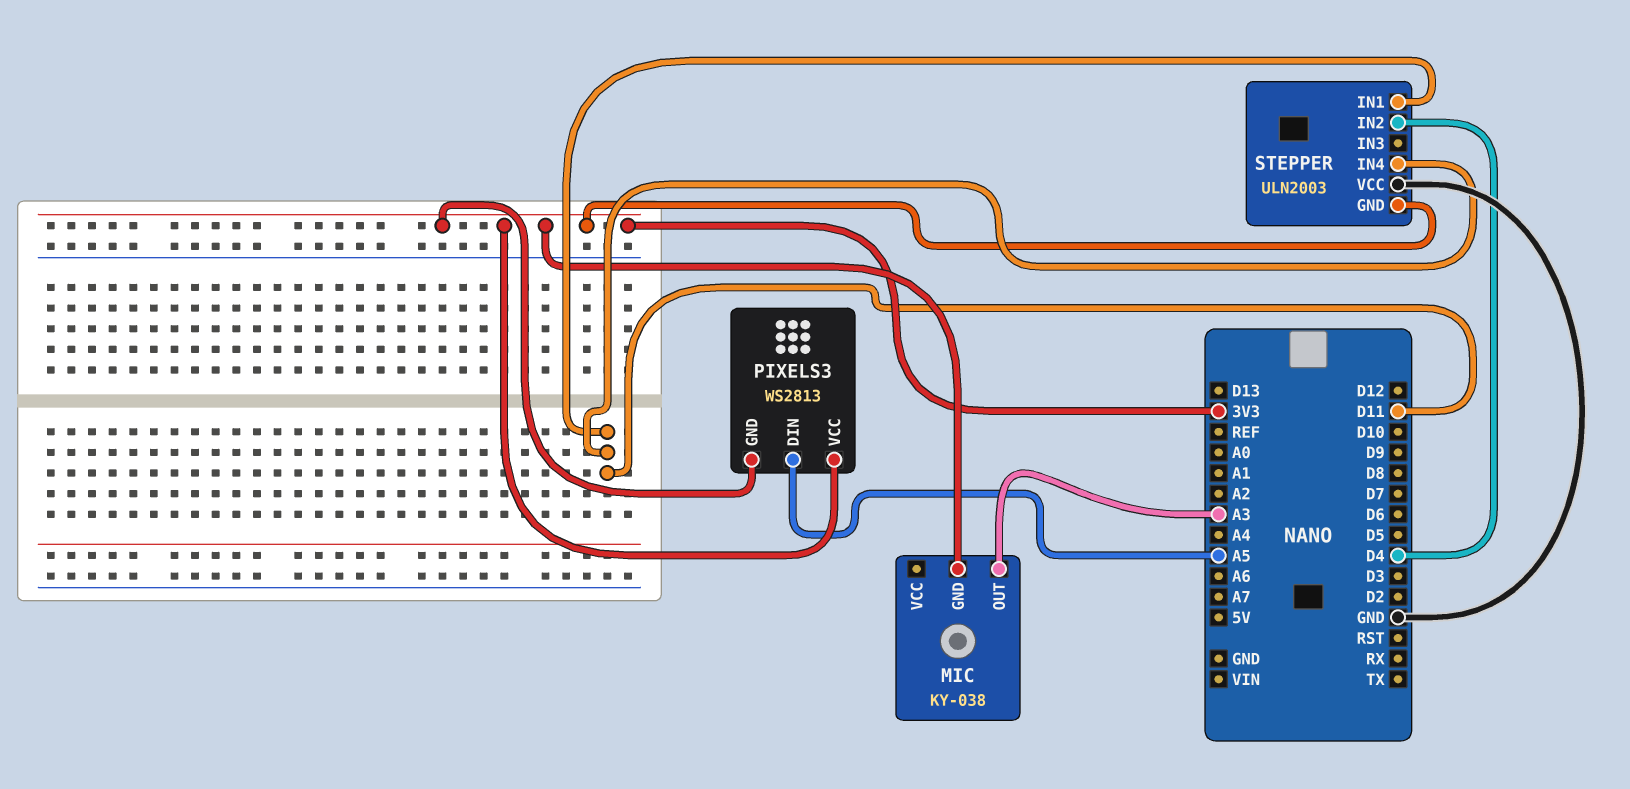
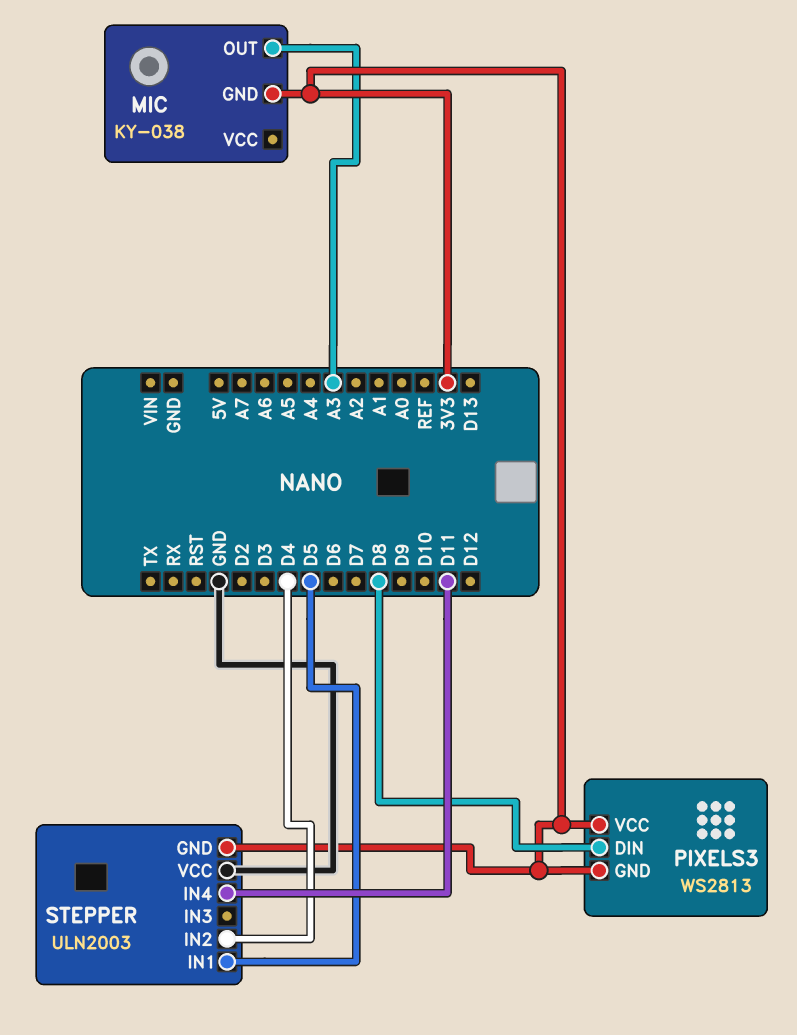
PIXELS3 pin DIN: A5 -> D8
STEPPER pin IN1: D11 -> D5

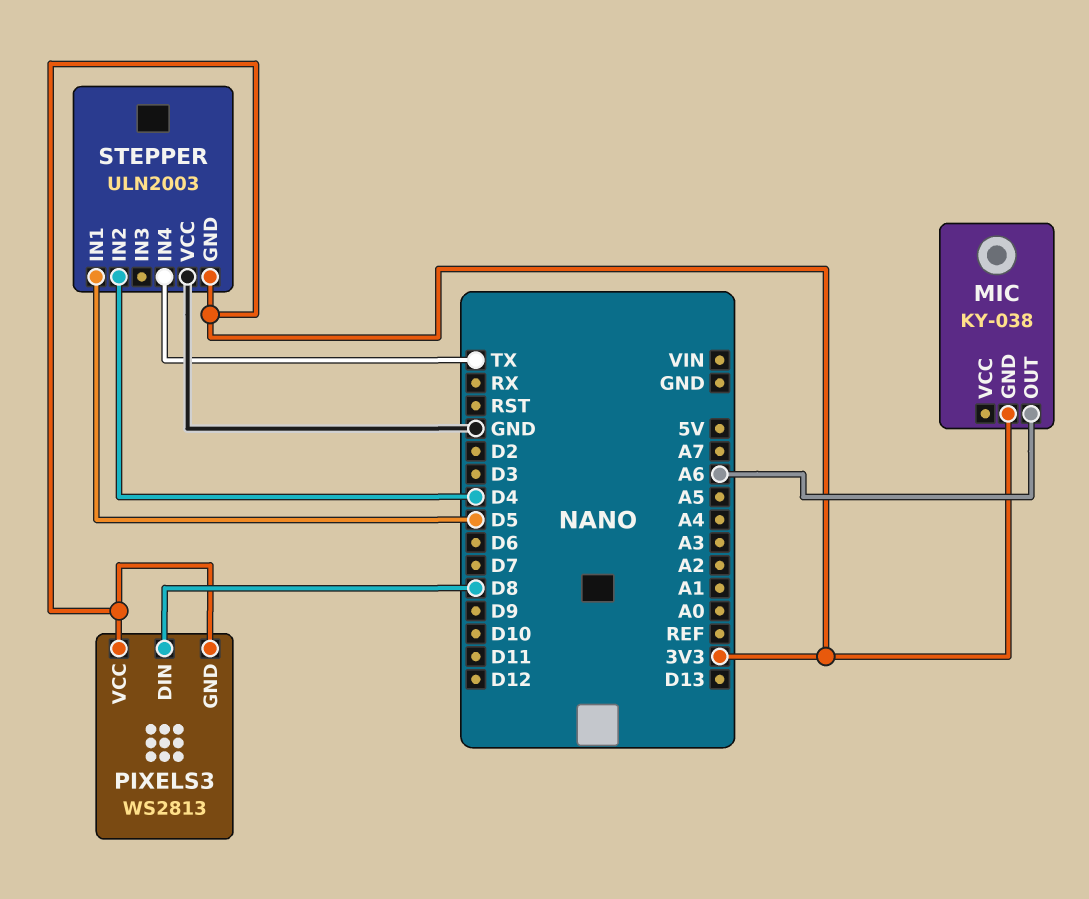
MIC pin OUT: A3 -> A6
STEPPER pin IN4: D11 -> TX

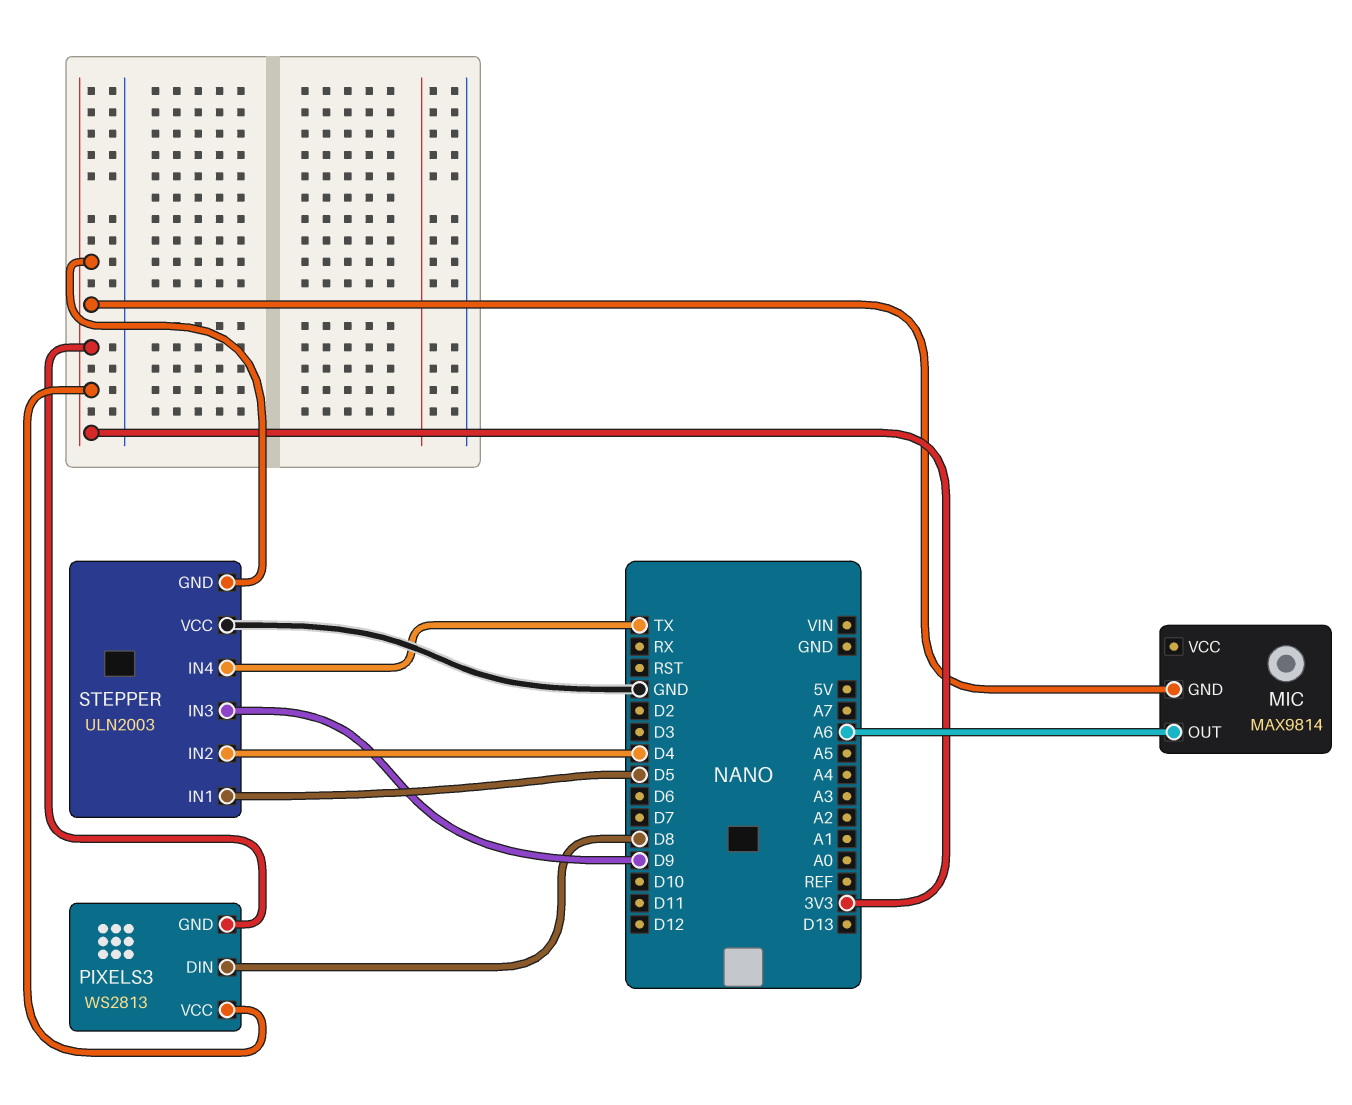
MIC: KY-038 -> MAX9814
STEPPER pin IN3: none -> D9

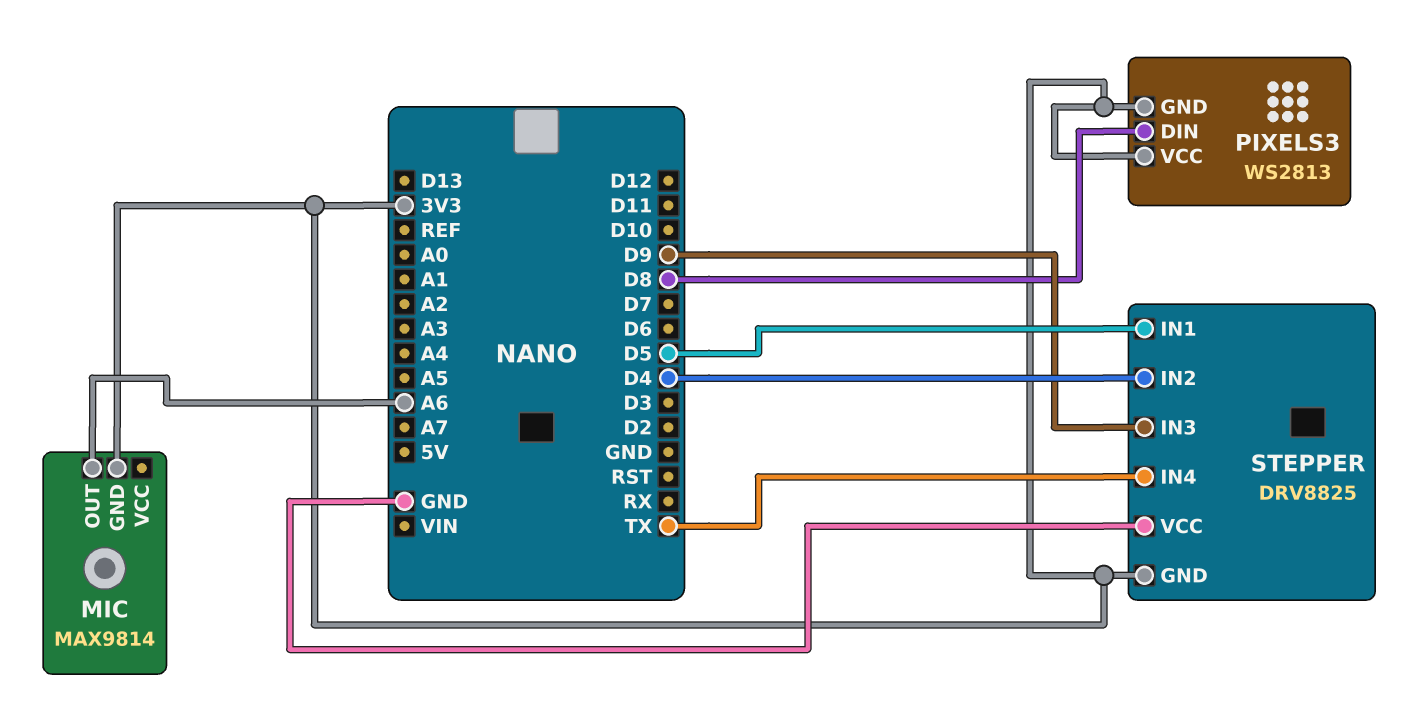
STEPPER: ULN2003 -> DRV8825

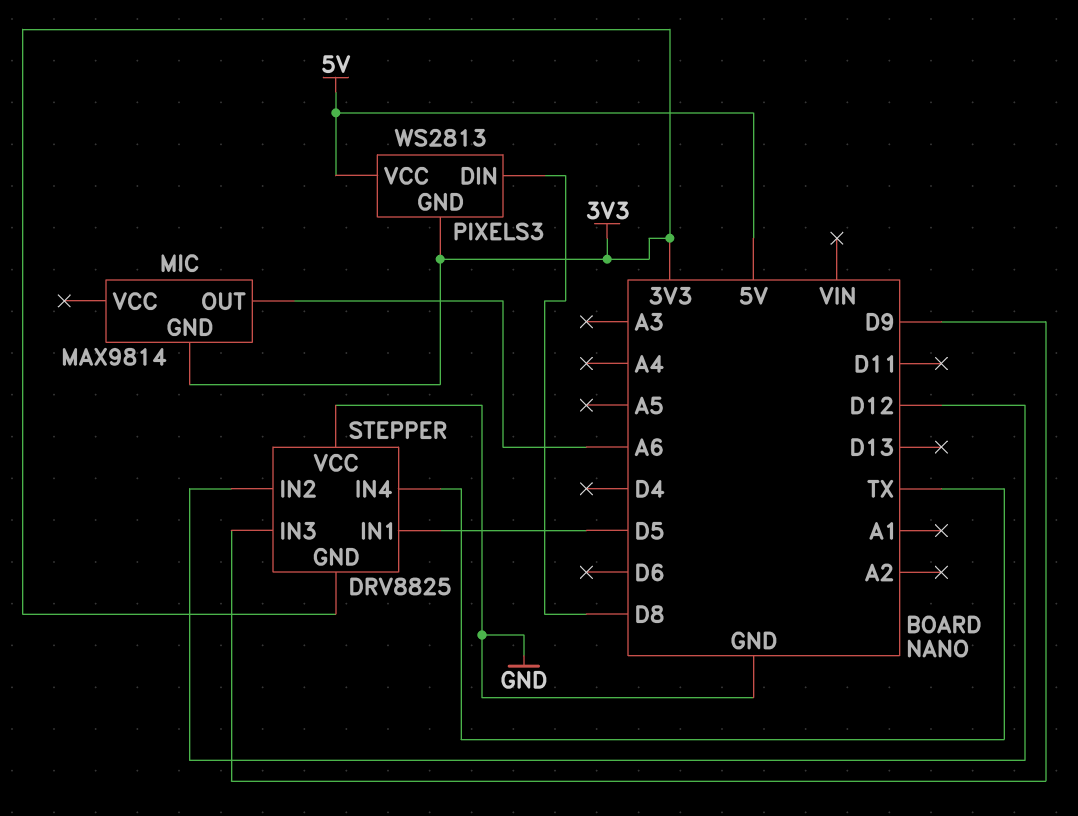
PIXELS3 pin VCC: 3V3 -> 5V
STEPPER pin IN2: D4 -> D12

